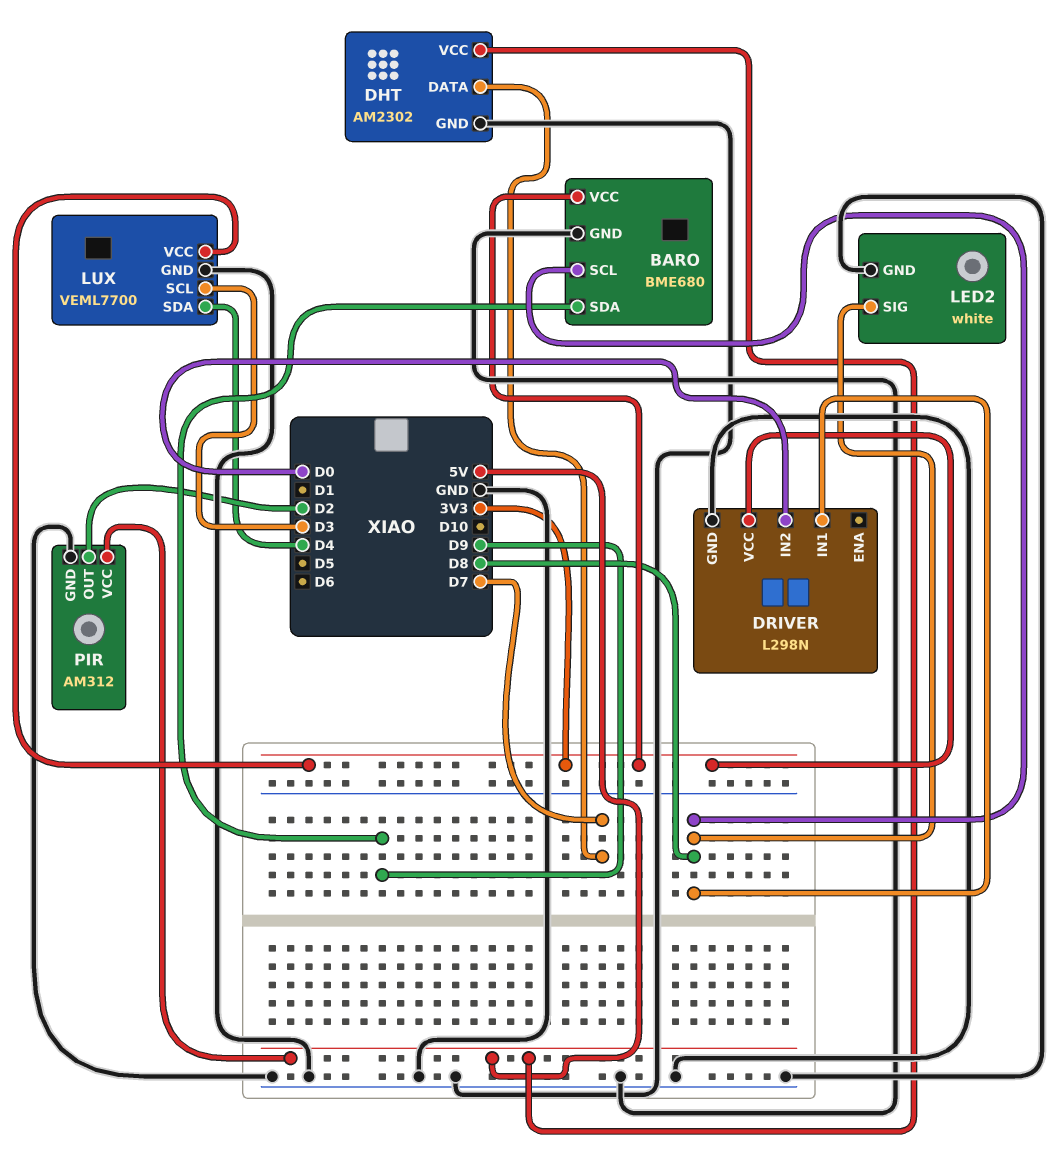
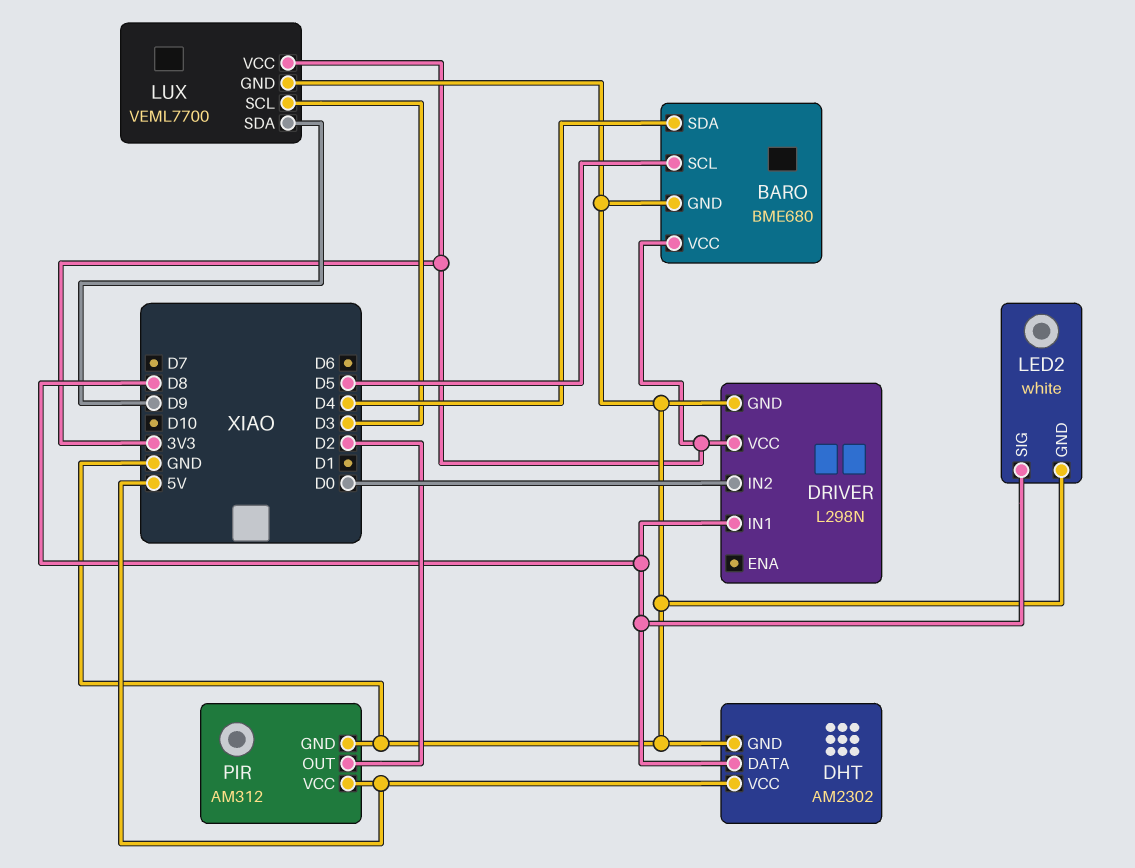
BARO pin SCL: D8 -> D5
BARO pin SDA: D9 -> D4
DHT pin DATA: D7 -> D8
LUX pin SDA: D4 -> D9

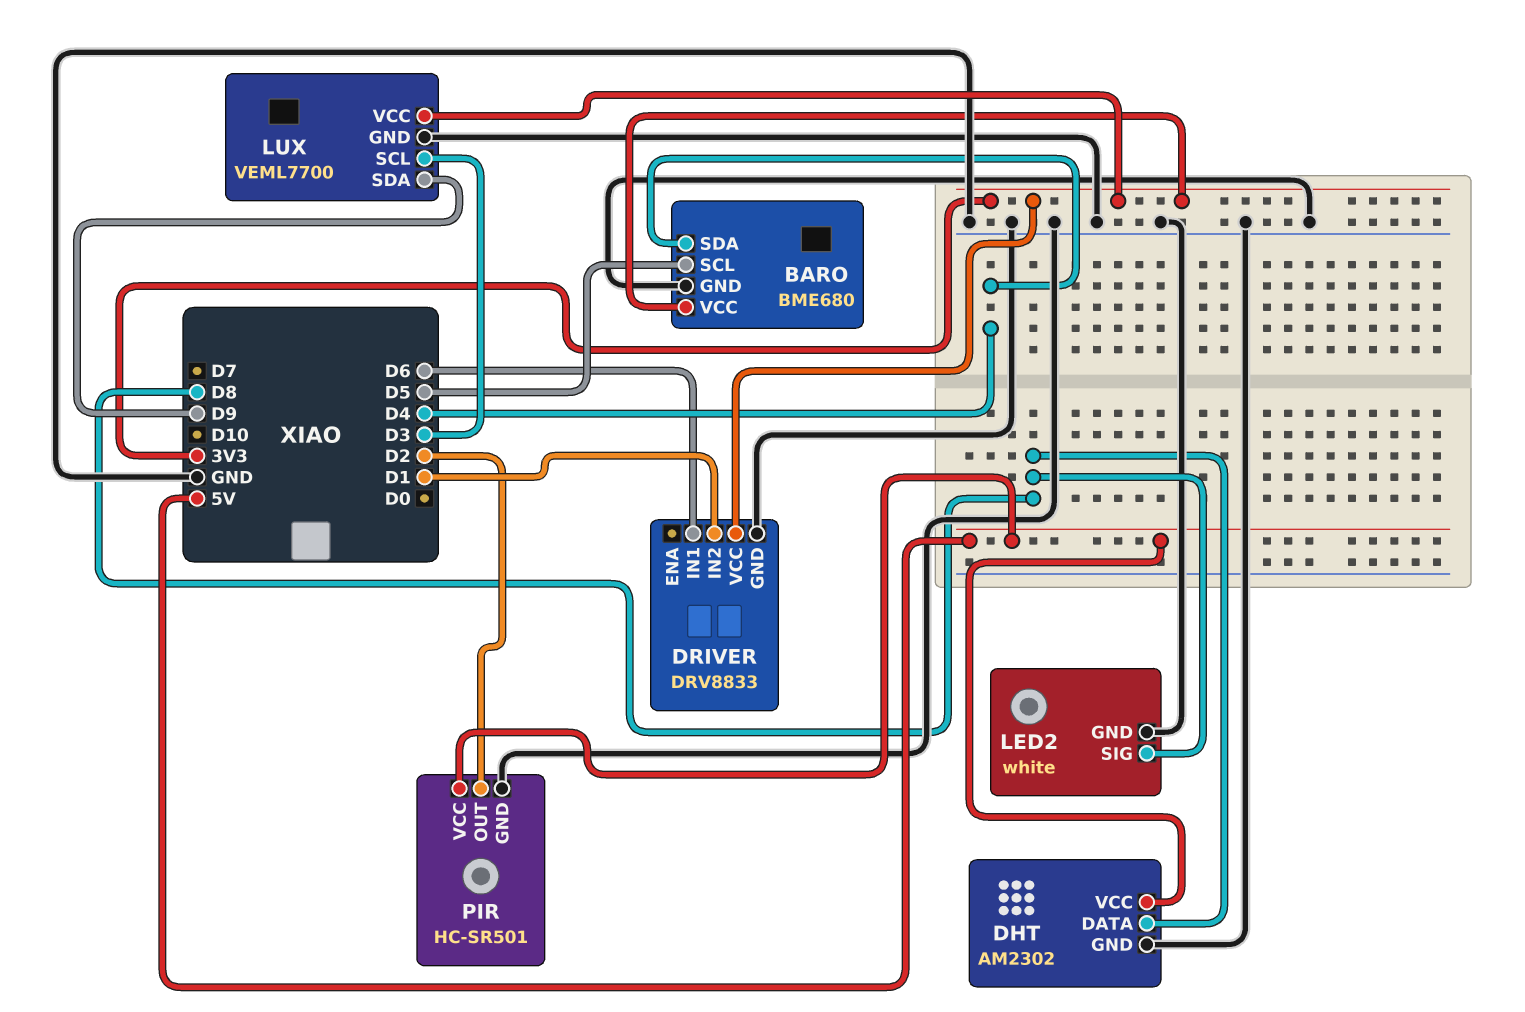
DRIVER: L298N -> DRV8833
DRIVER pin IN1: D8 -> D6
DRIVER pin IN2: D0 -> D1
PIR: AM312 -> HC-SR501

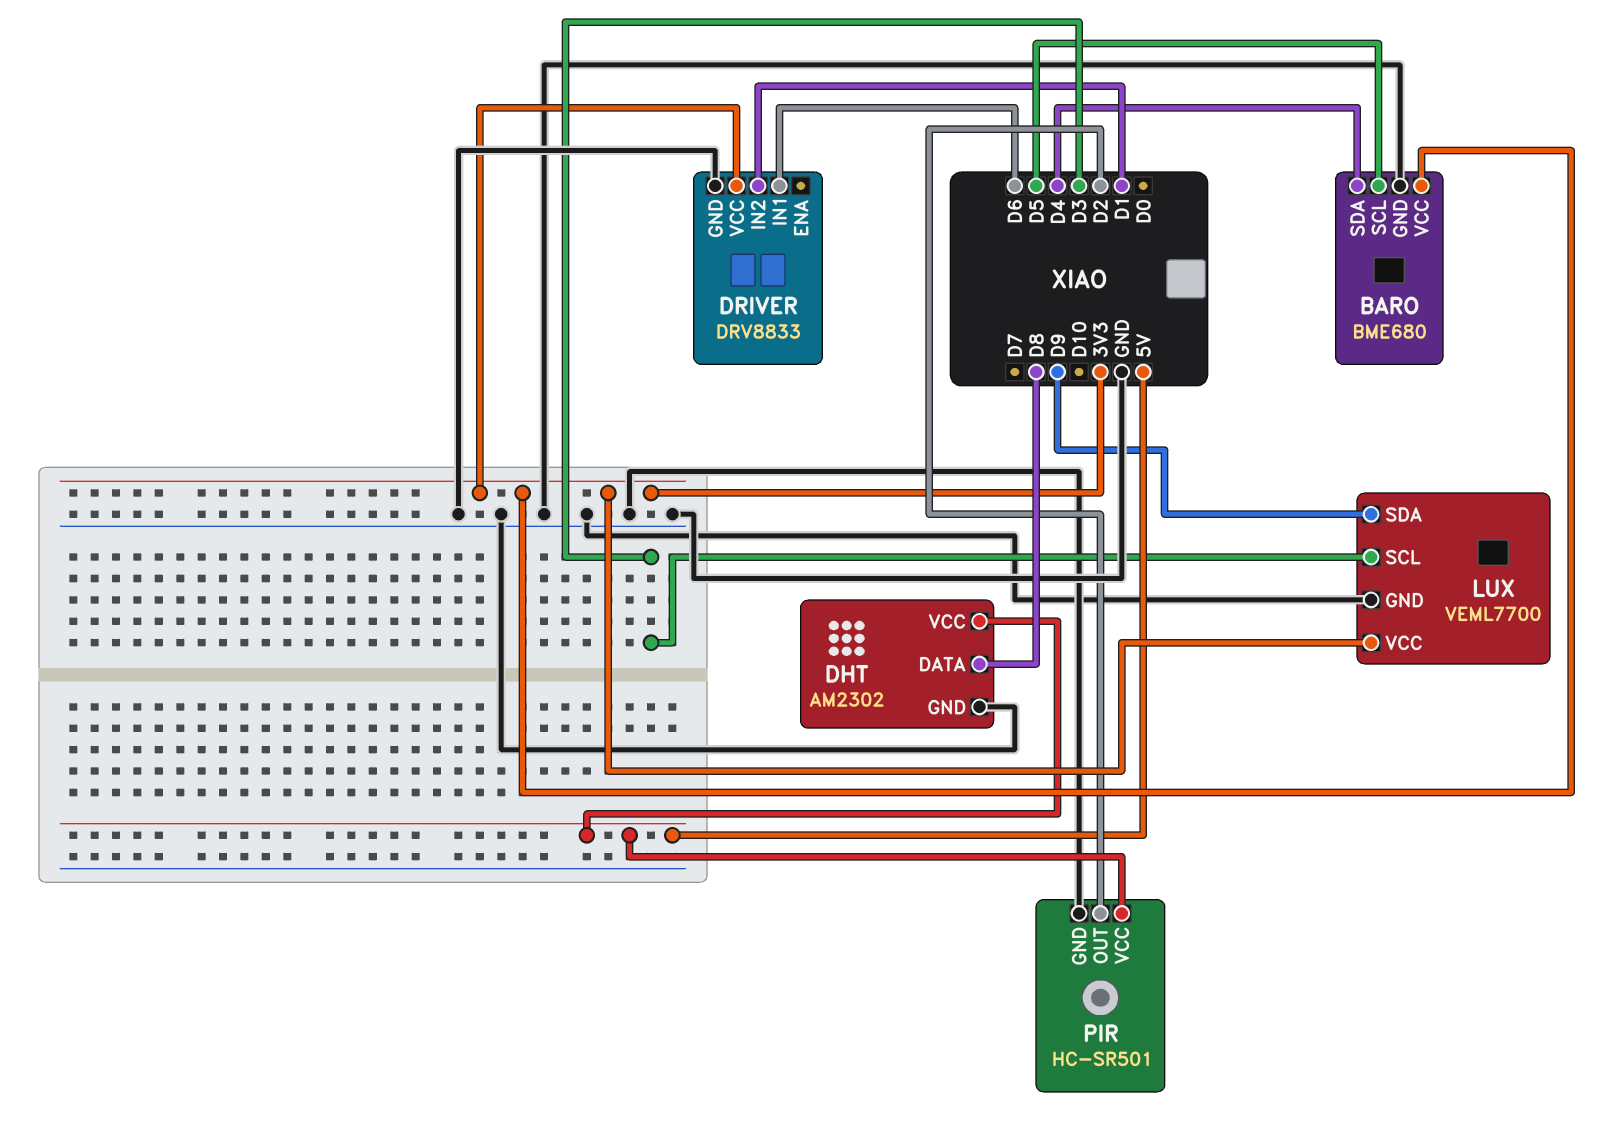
LED2: white -> none
LED2 pin GND: GND -> none
LED2 pin SIG: D8 -> none

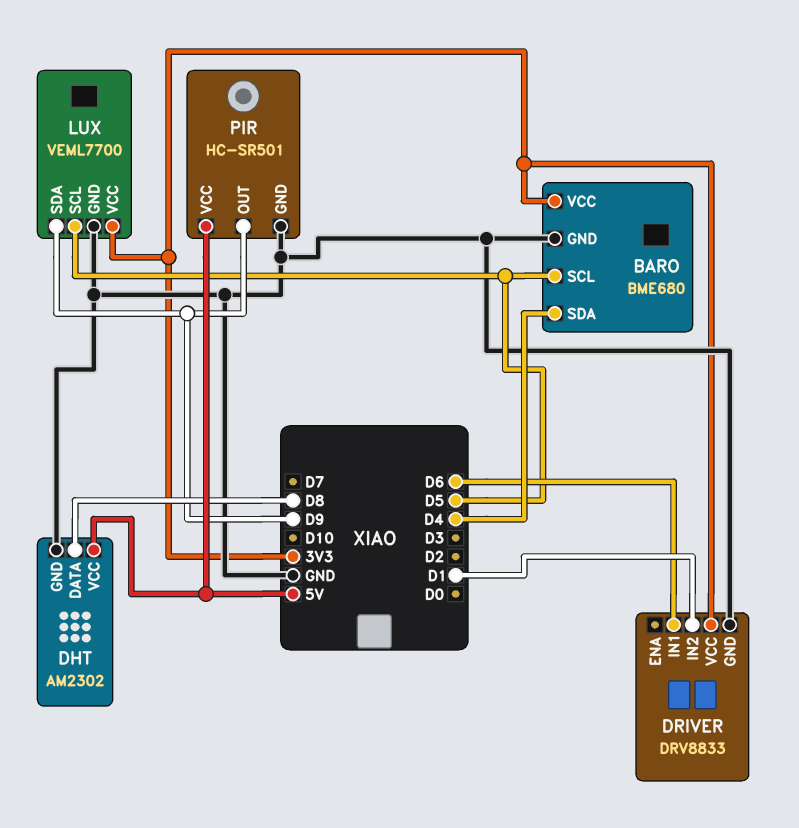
LUX pin SCL: D3 -> D5
PIR pin OUT: D2 -> D9

